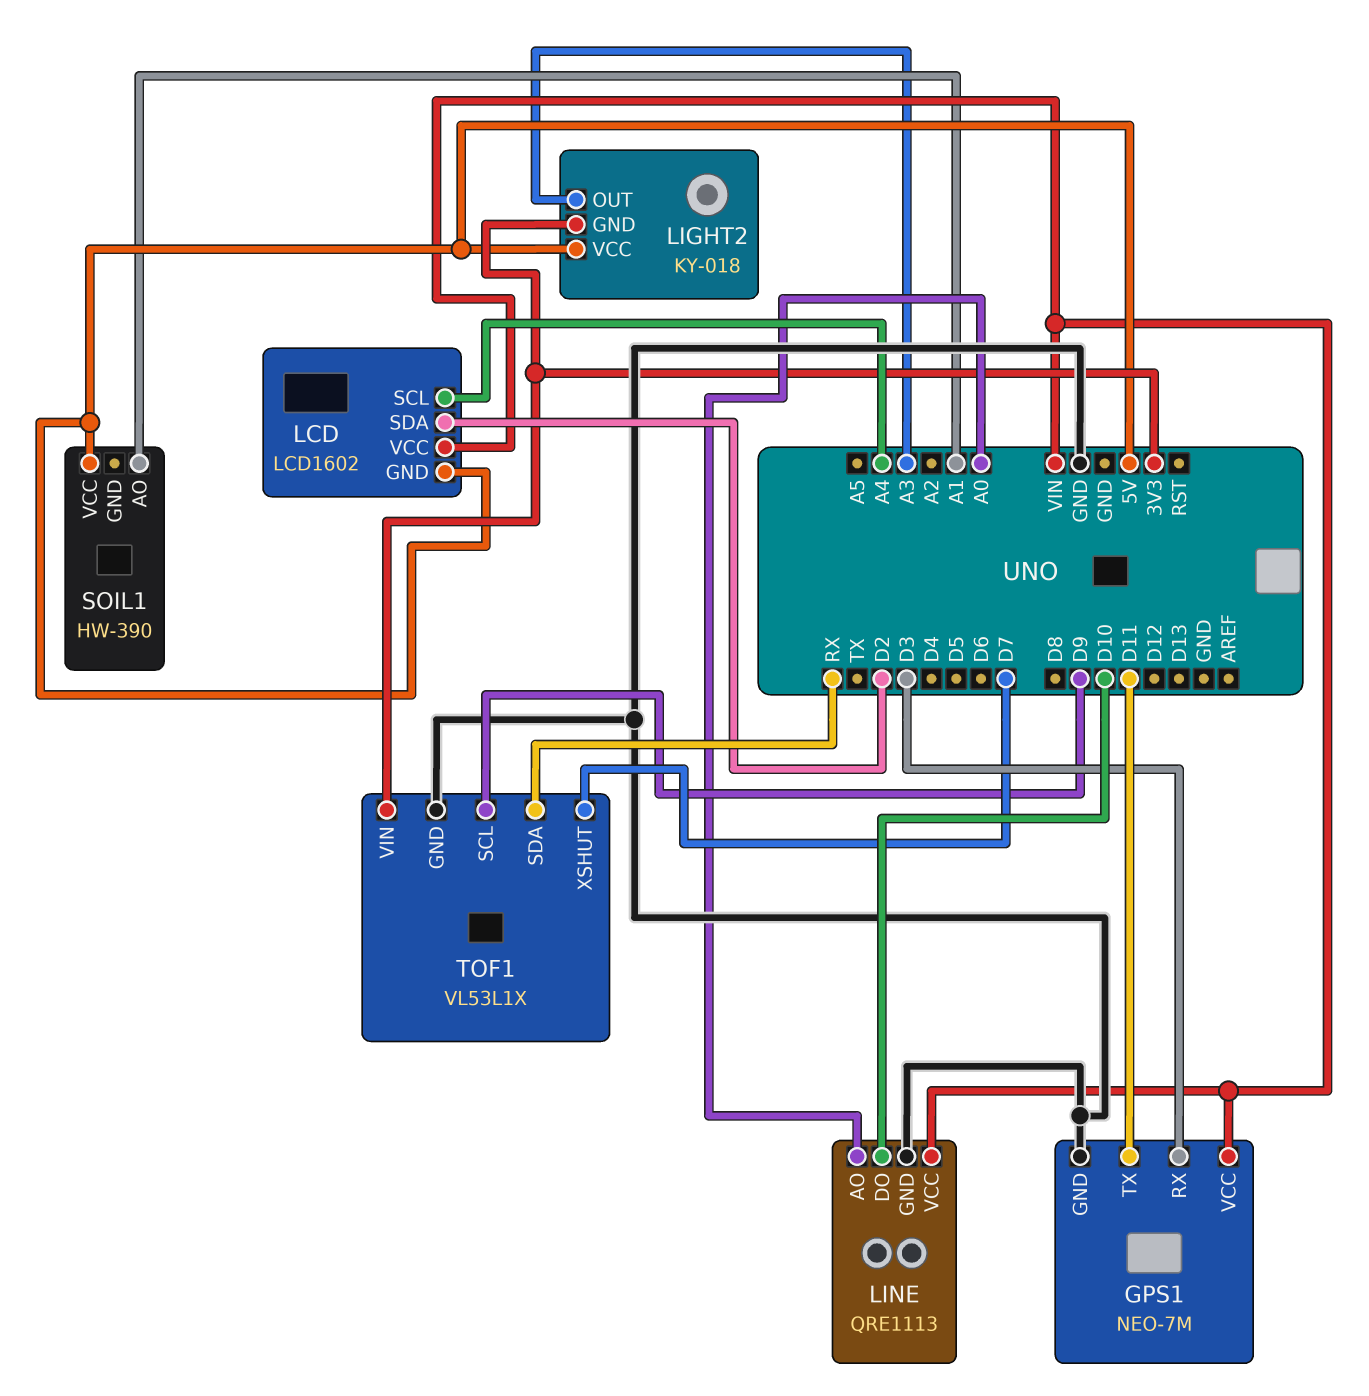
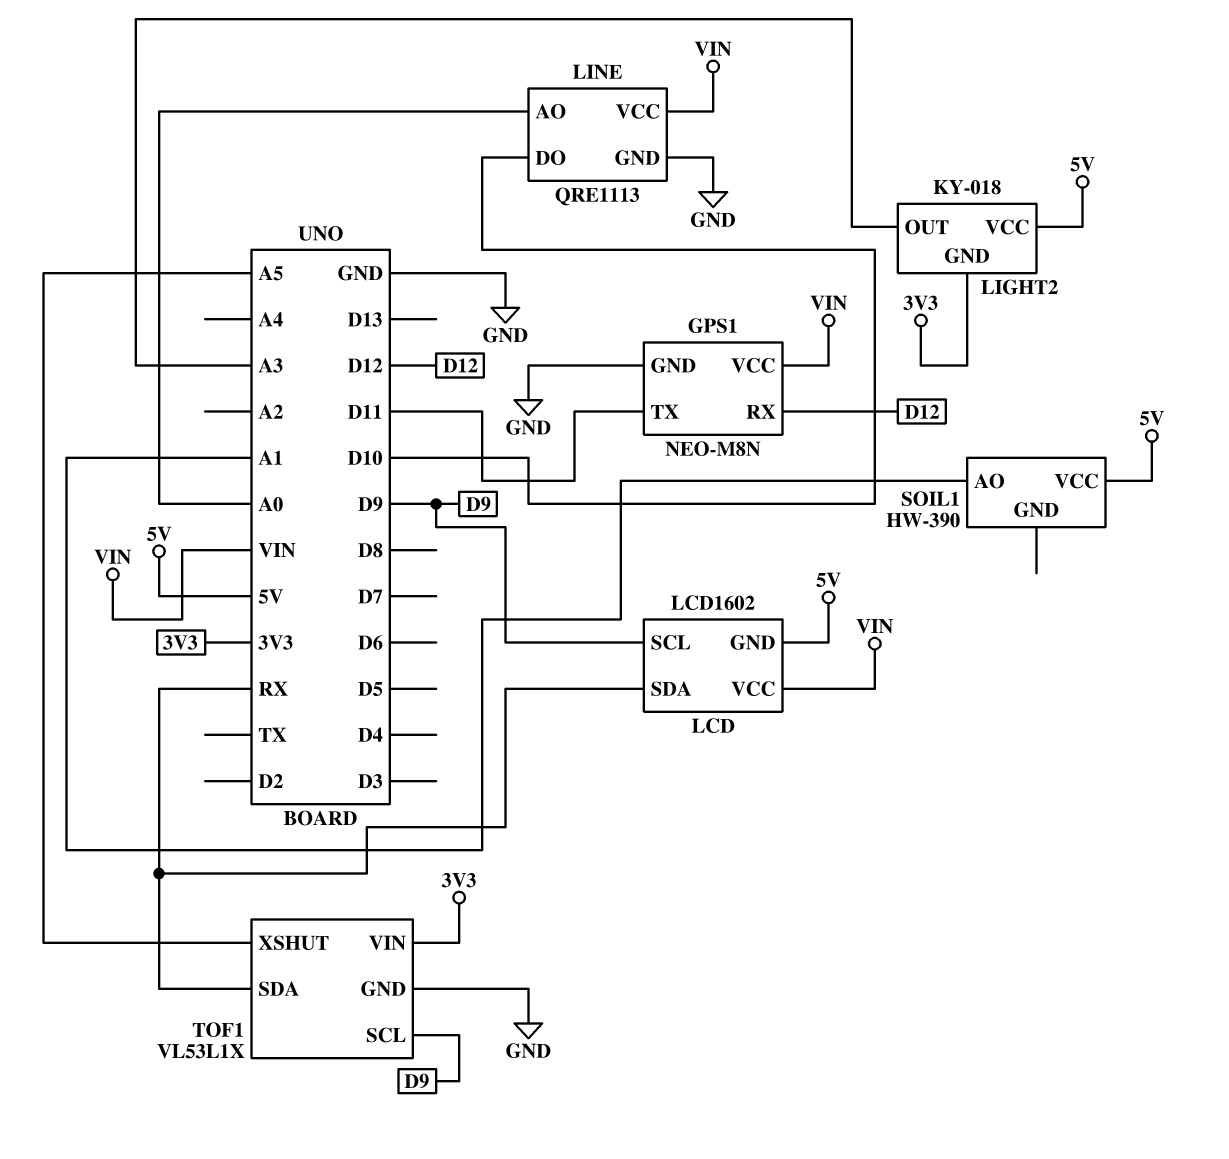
GPS1: NEO-7M -> NEO-M8N
GPS1 pin RX: D3 -> D12
LCD pin SCL: A4 -> D9
LCD pin SDA: D2 -> RX
TOF1 pin XSHUT: D7 -> A5

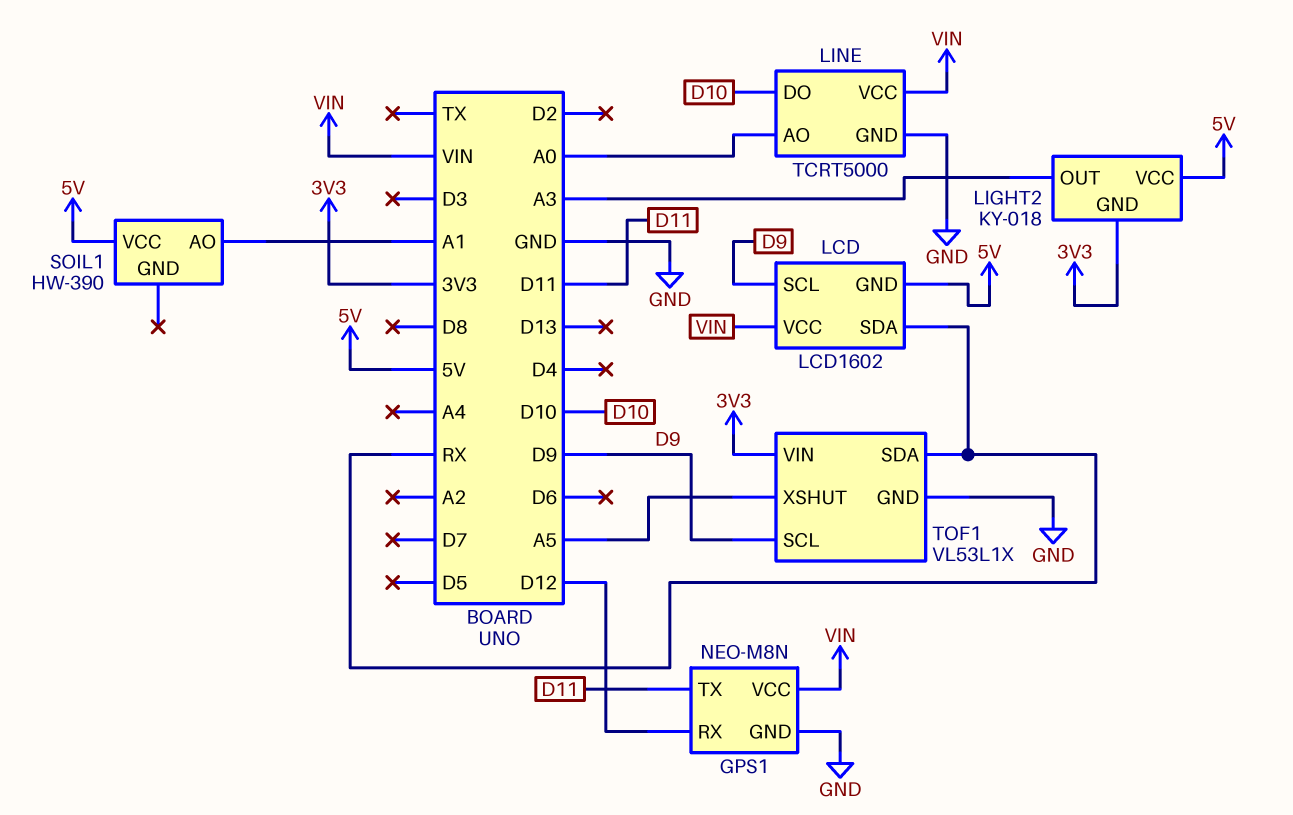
LINE: QRE1113 -> TCRT5000

